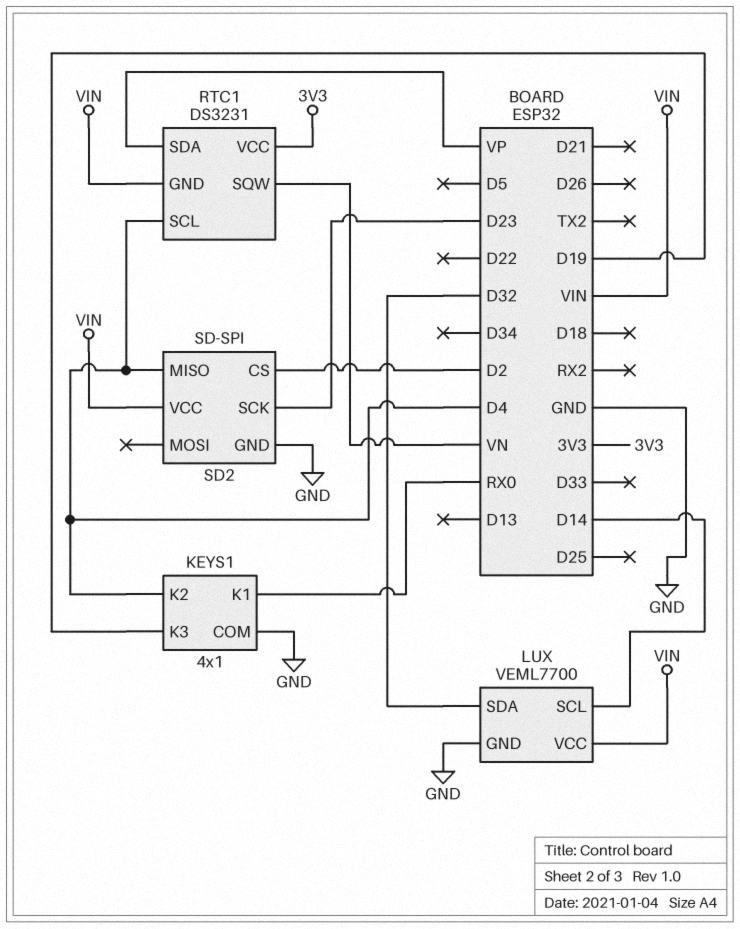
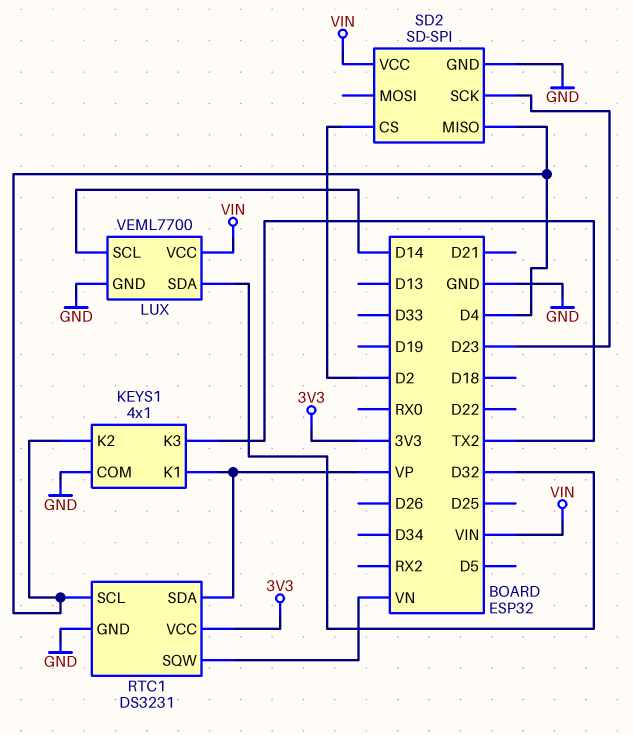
KEYS1 pin K1: RX0 -> VP
KEYS1 pin K3: D19 -> TX2
RTC1 pin GND: VIN -> GND

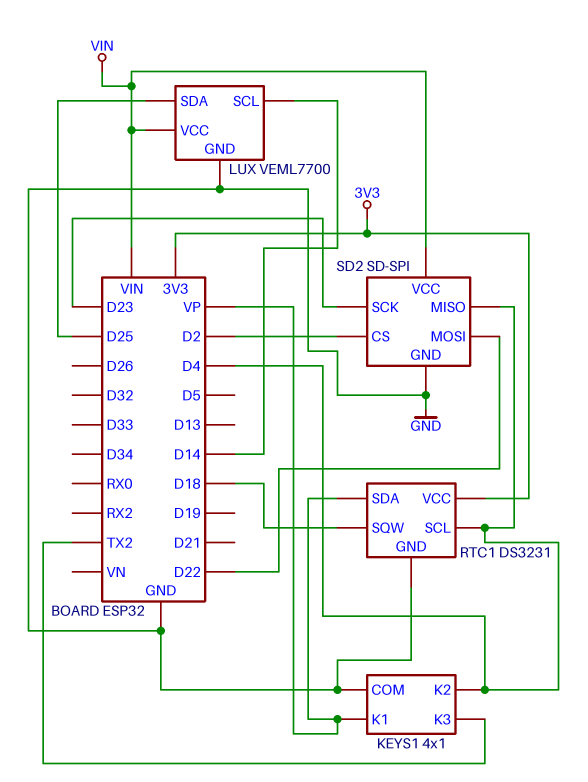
LUX pin SDA: D32 -> D25
RTC1 pin SQW: VN -> D18
SD2 pin MOSI: none -> D22

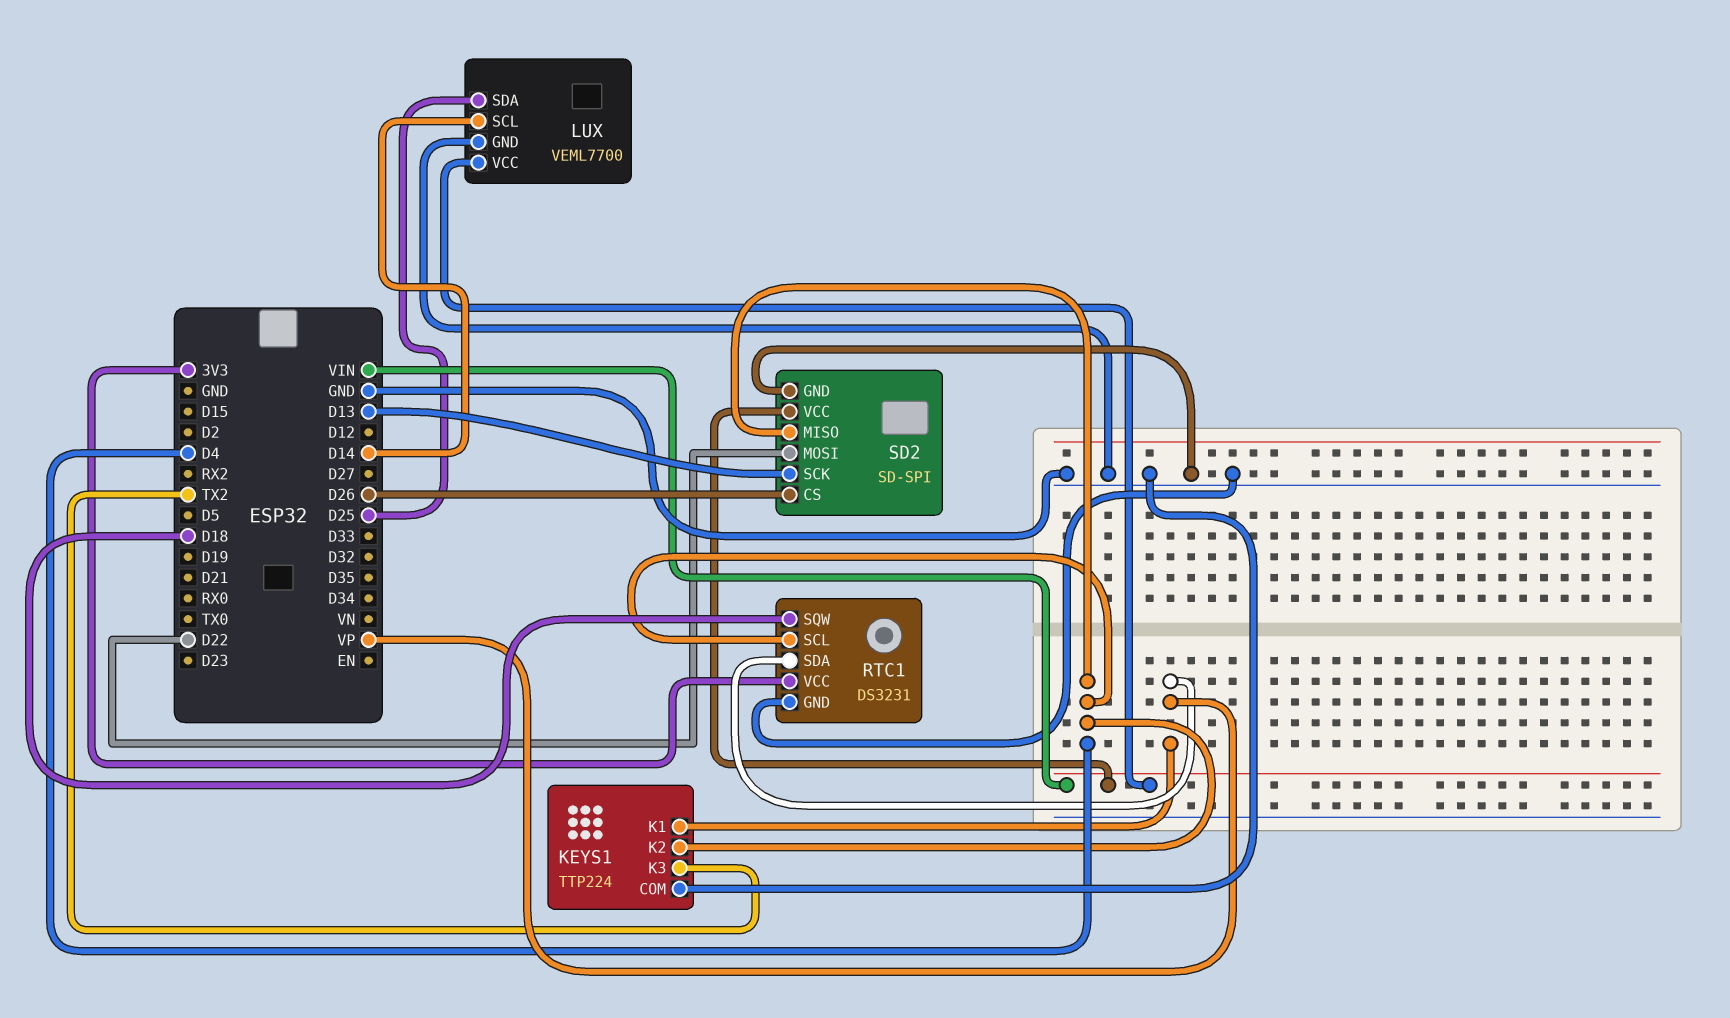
KEYS1: 4x1 -> TTP224
SD2 pin CS: D2 -> D26
SD2 pin SCK: D23 -> D13

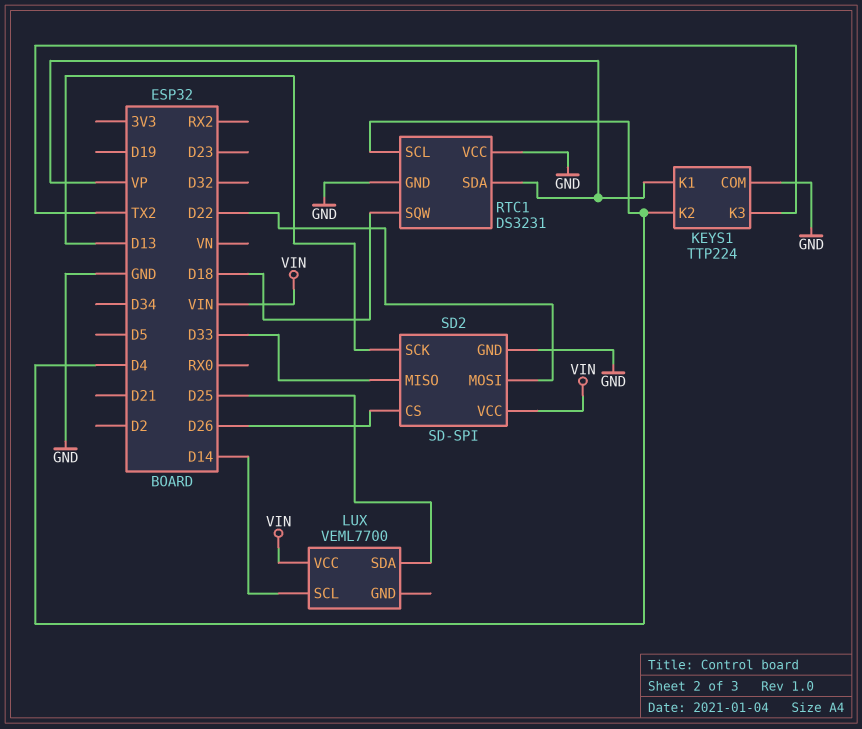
LUX pin GND: GND -> none
RTC1 pin VCC: 3V3 -> GND
SD2 pin MISO: D4 -> D33

